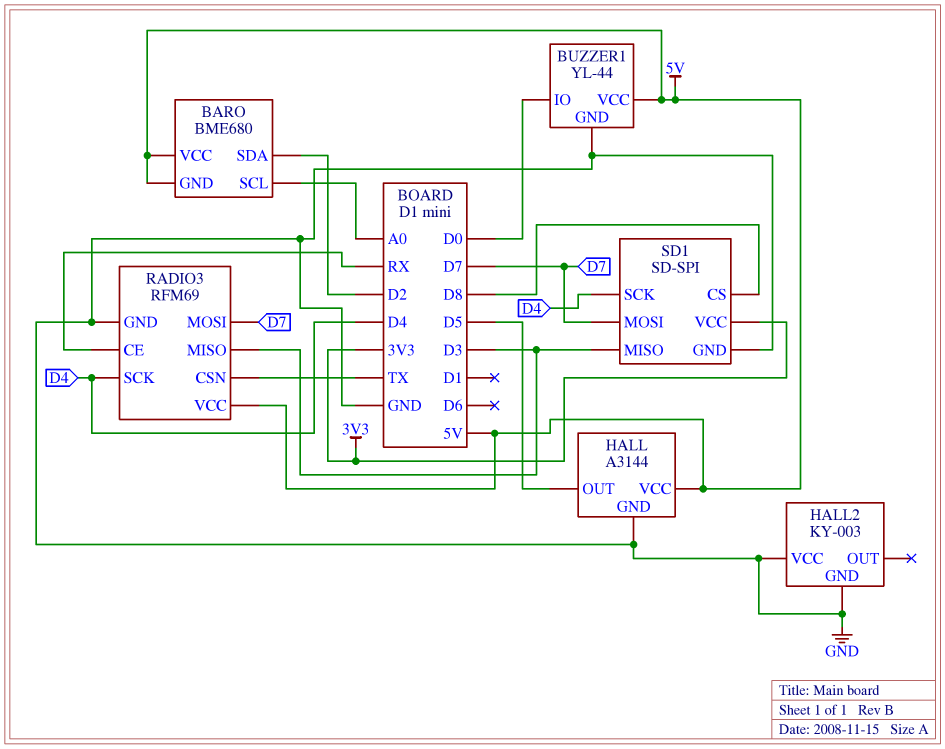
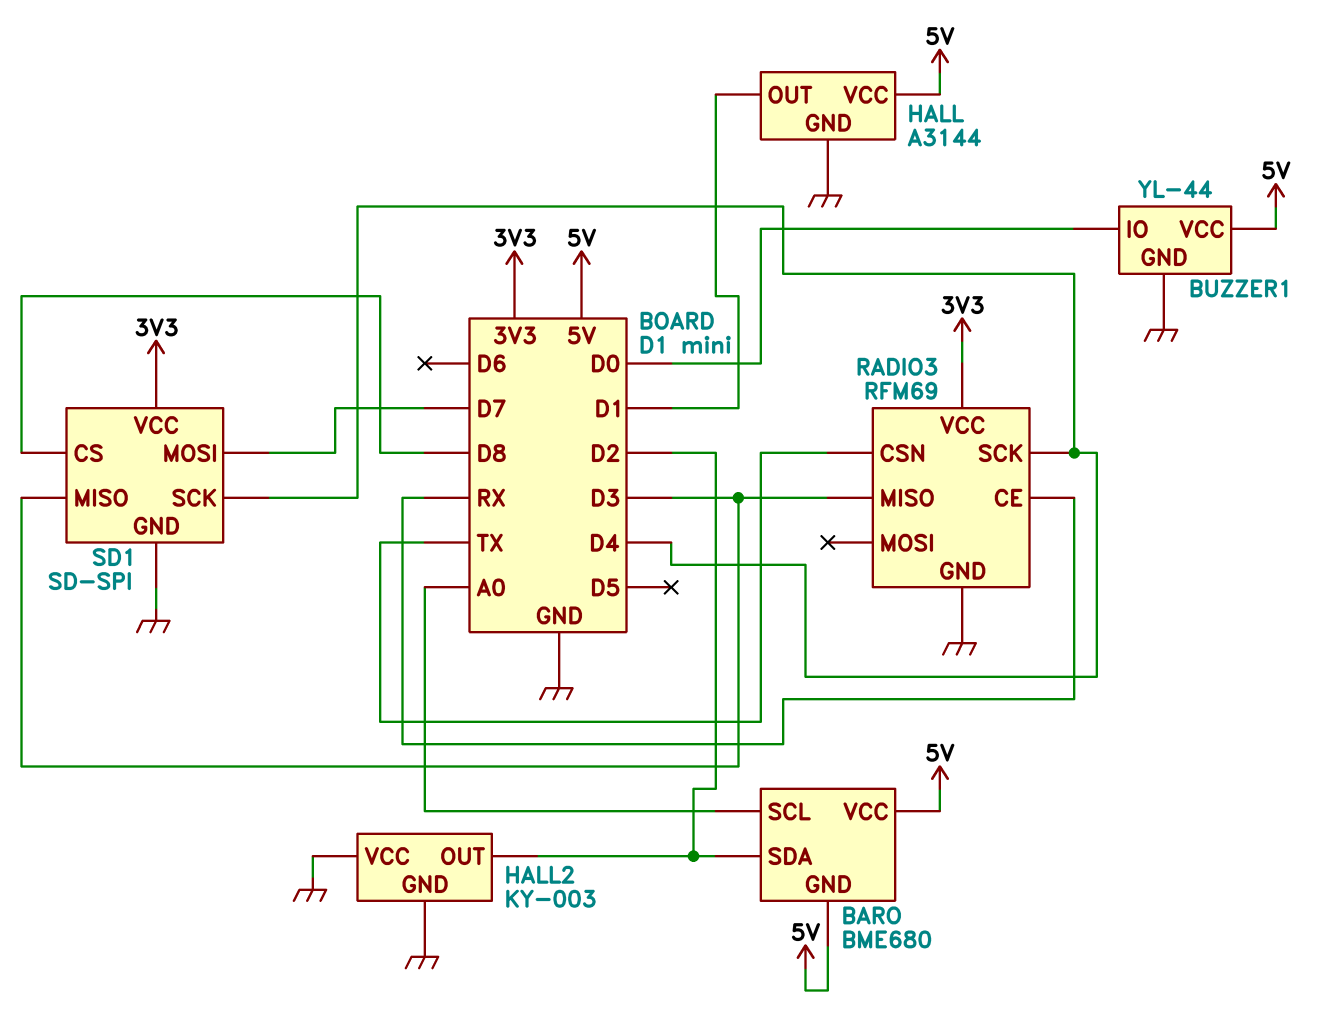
HALL pin OUT: D5 -> D1
HALL2 pin OUT: none -> D2
RADIO3 pin MOSI: D7 -> none
RADIO3 pin VCC: 5V -> 3V3

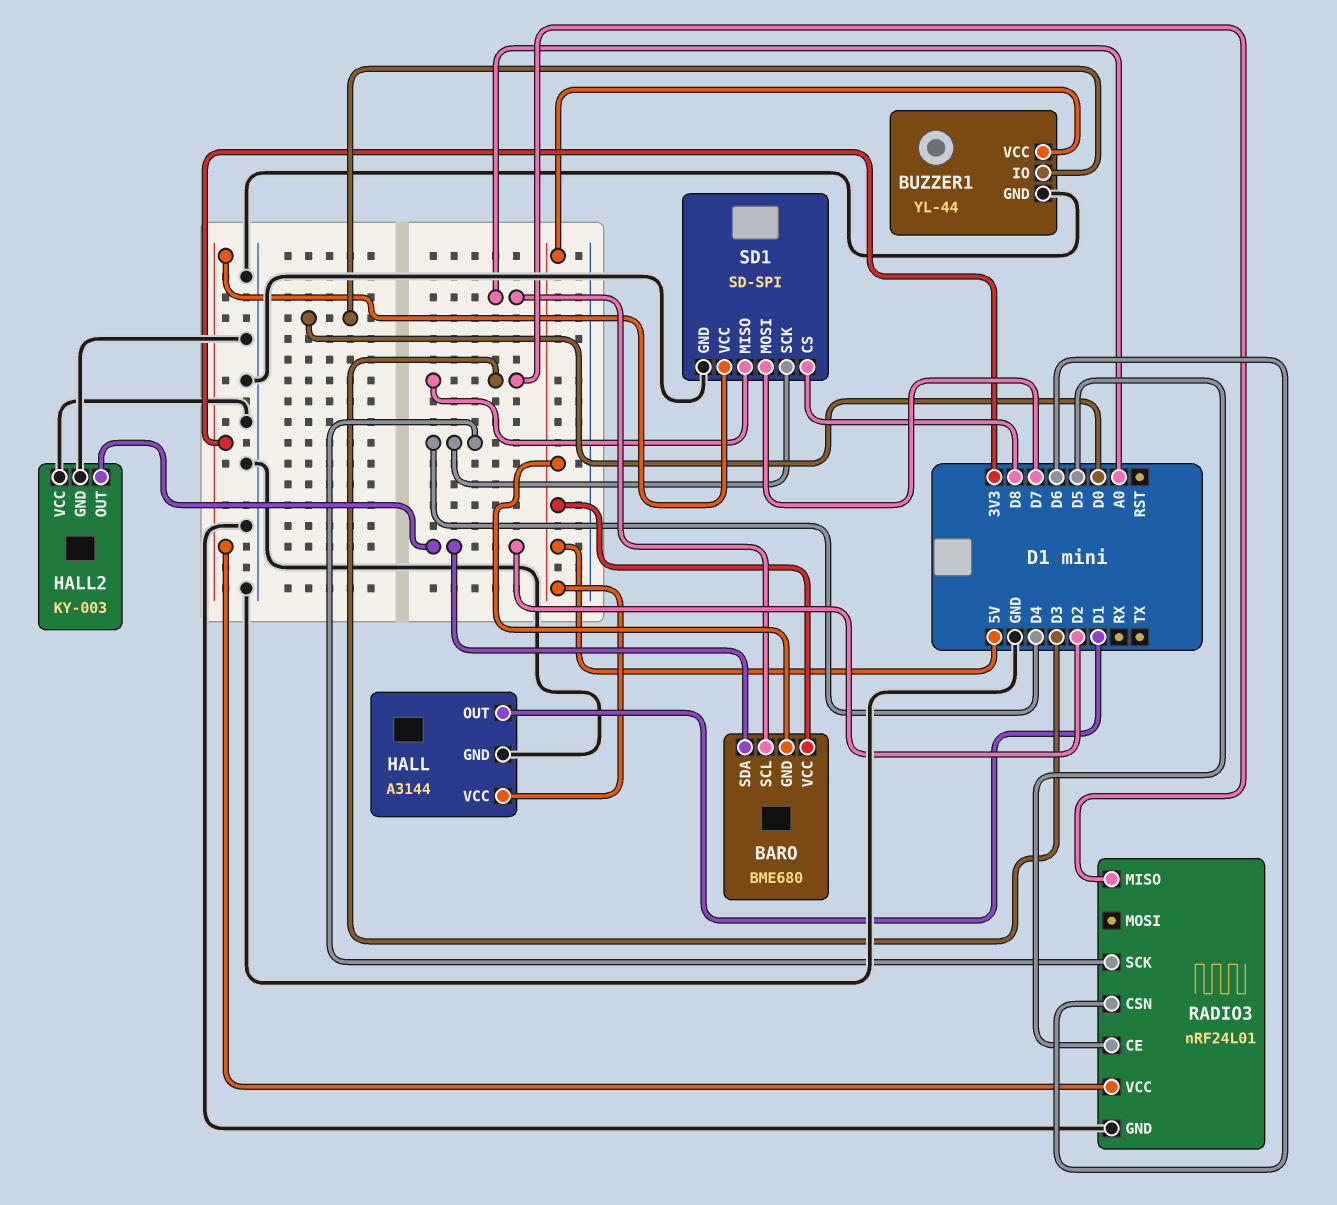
RADIO3: RFM69 -> nRF24L01
RADIO3 pin CE: RX -> D5
RADIO3 pin CSN: TX -> D6

